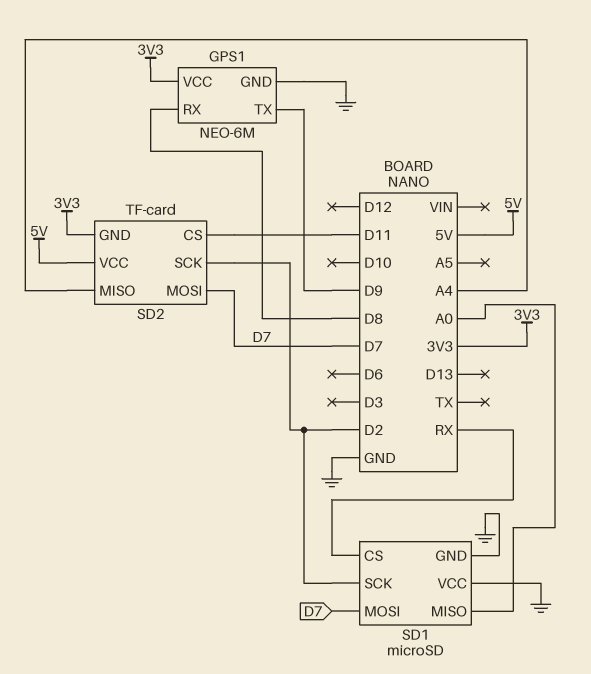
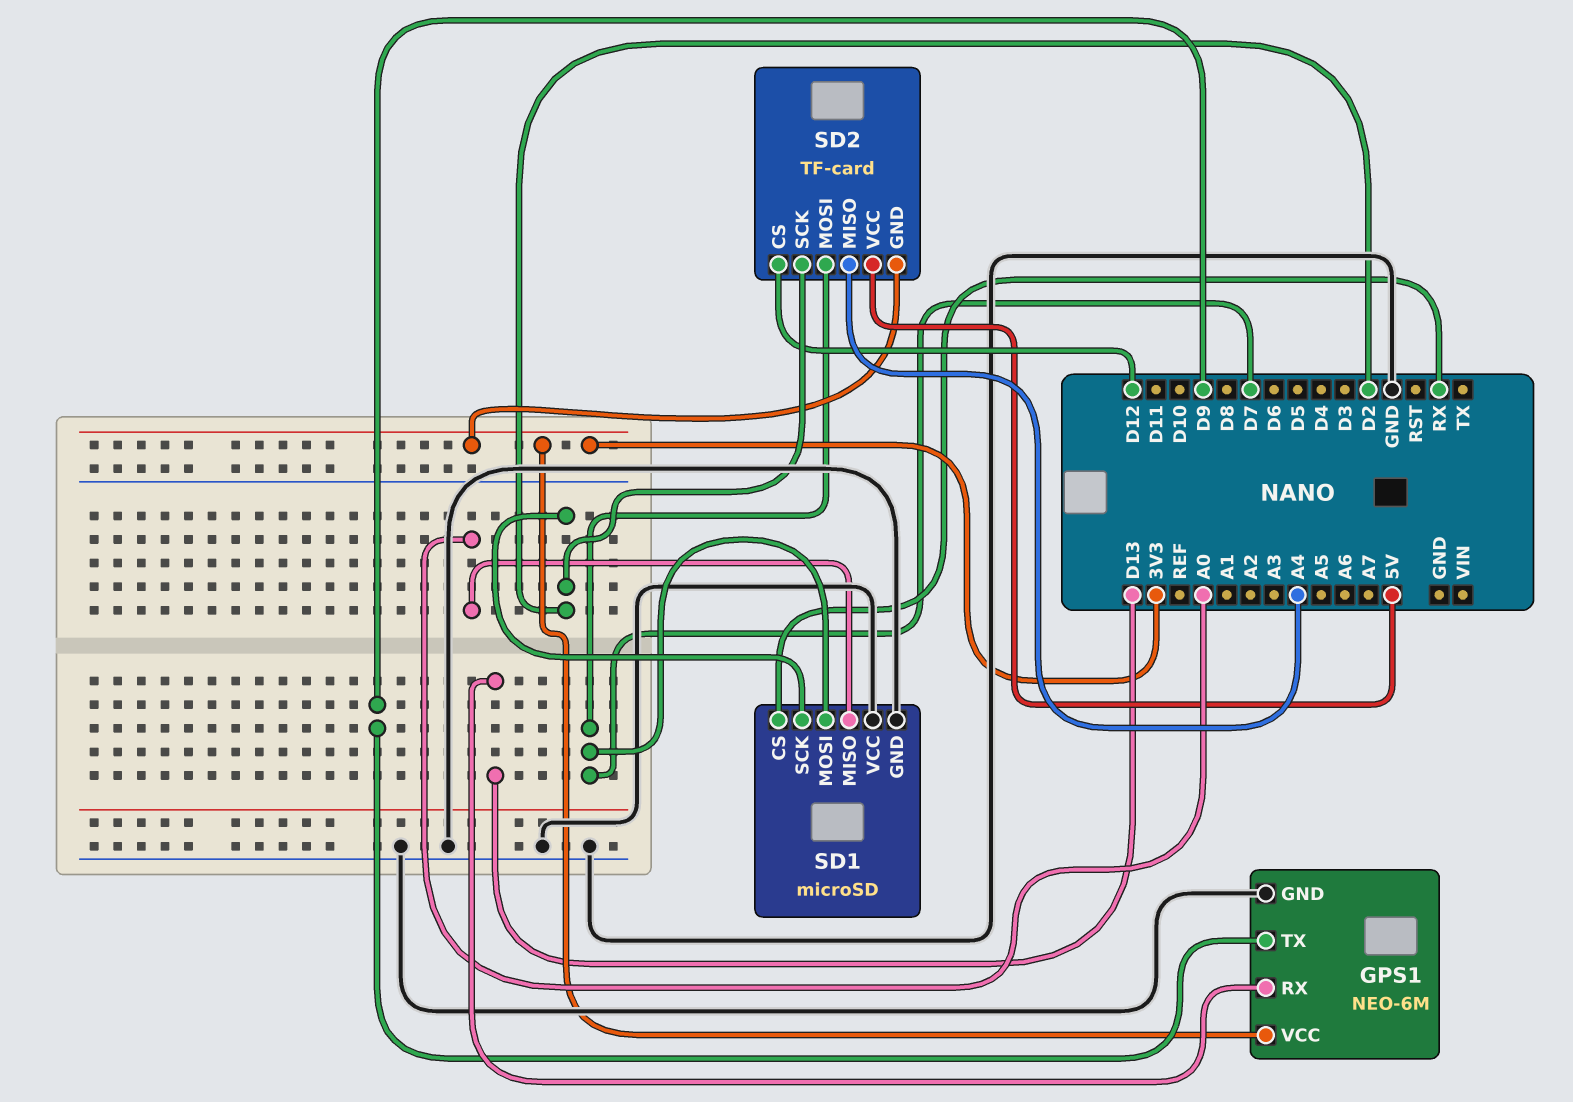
GPS1 pin RX: D8 -> D13
SD2 pin CS: D11 -> D12

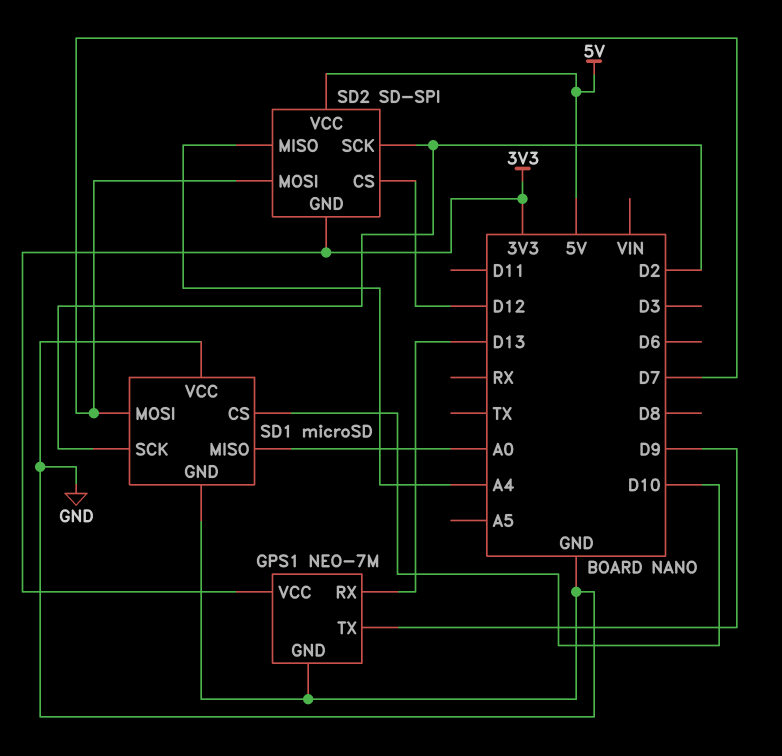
GPS1: NEO-6M -> NEO-7M
SD1 pin CS: RX -> D10
SD2: TF-card -> SD-SPI

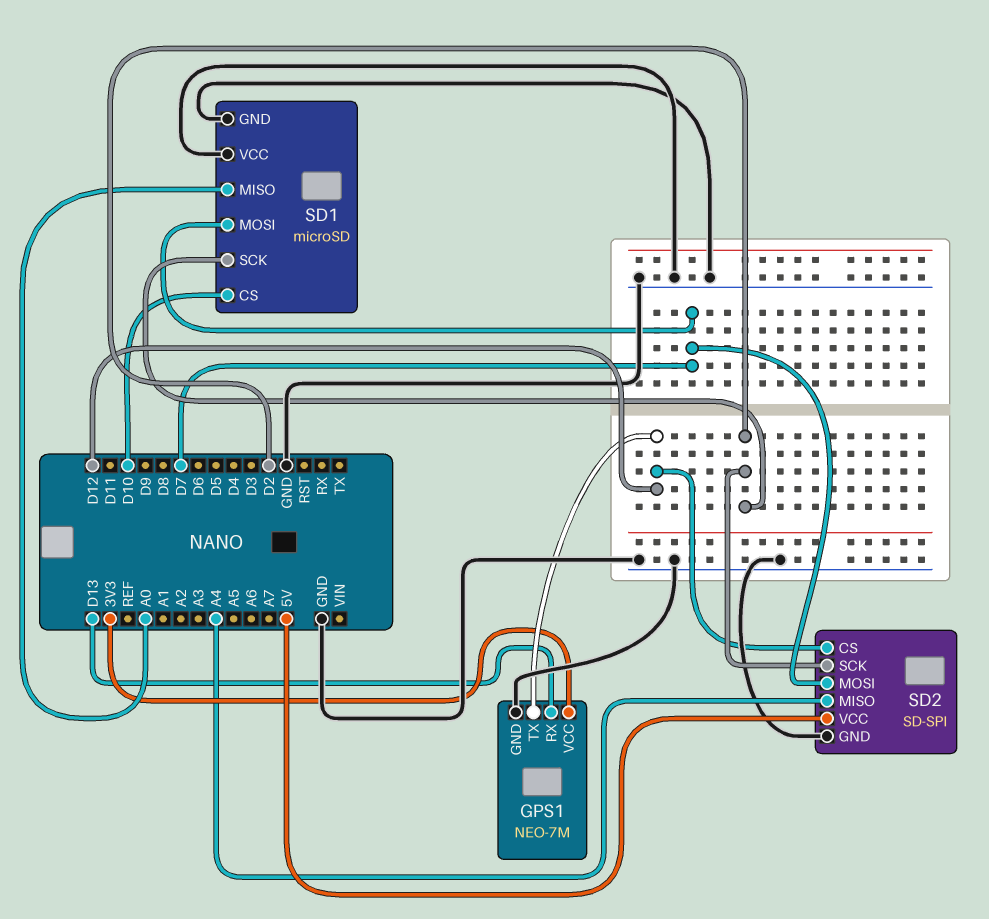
GPS1 pin TX: D9 -> D12
SD2 pin GND: 3V3 -> GND

